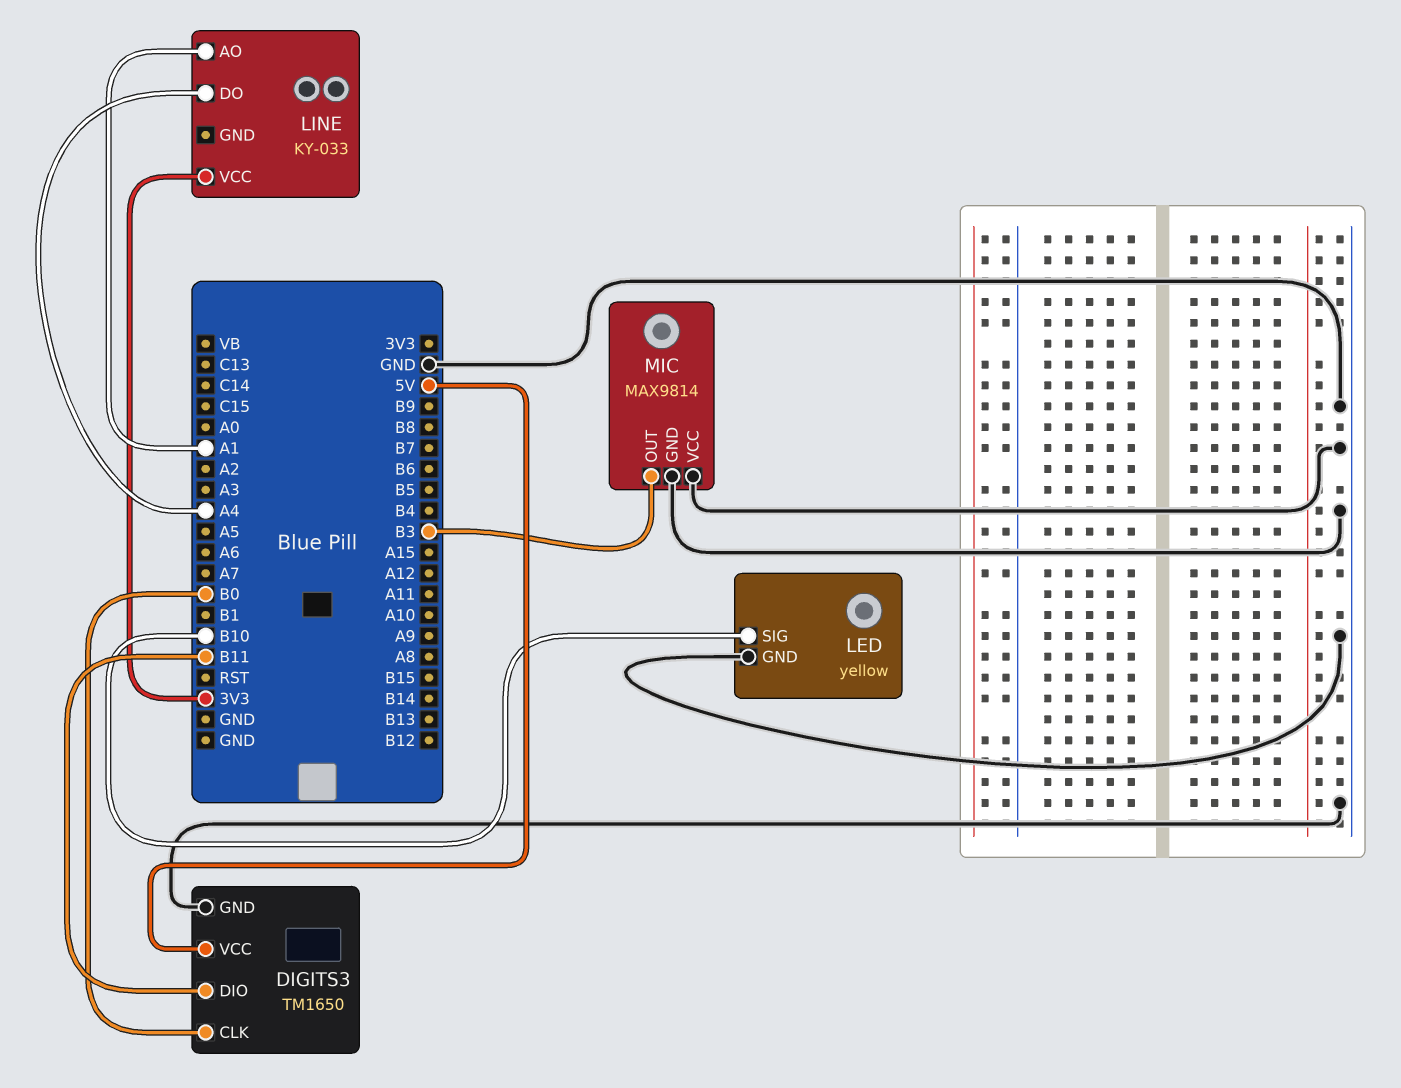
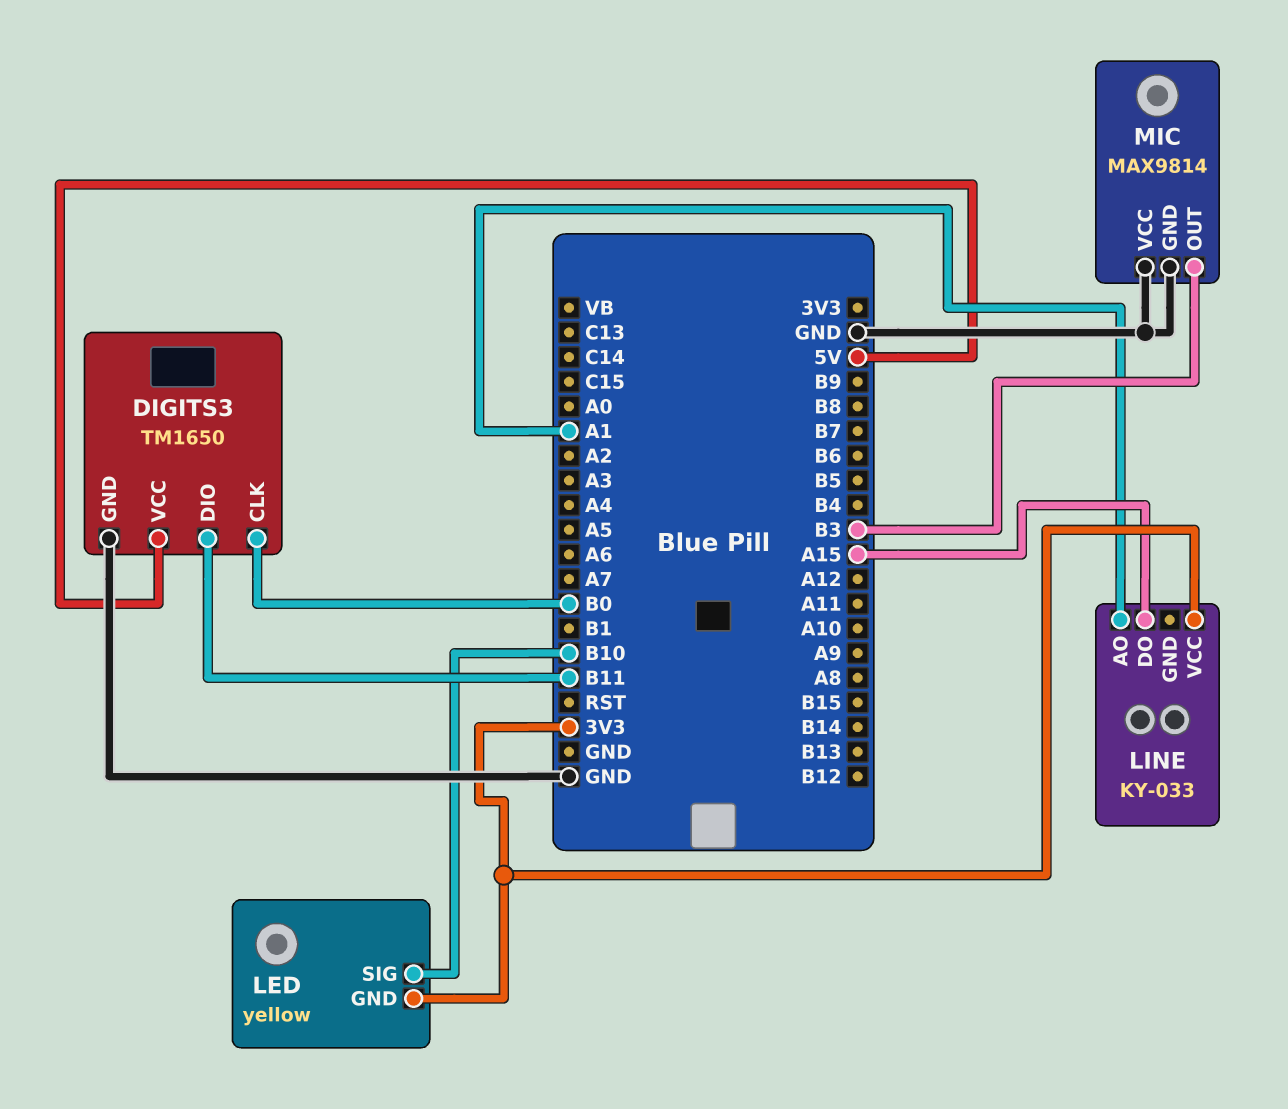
LED pin GND: GND -> 3V3
LINE pin DO: A4 -> A15

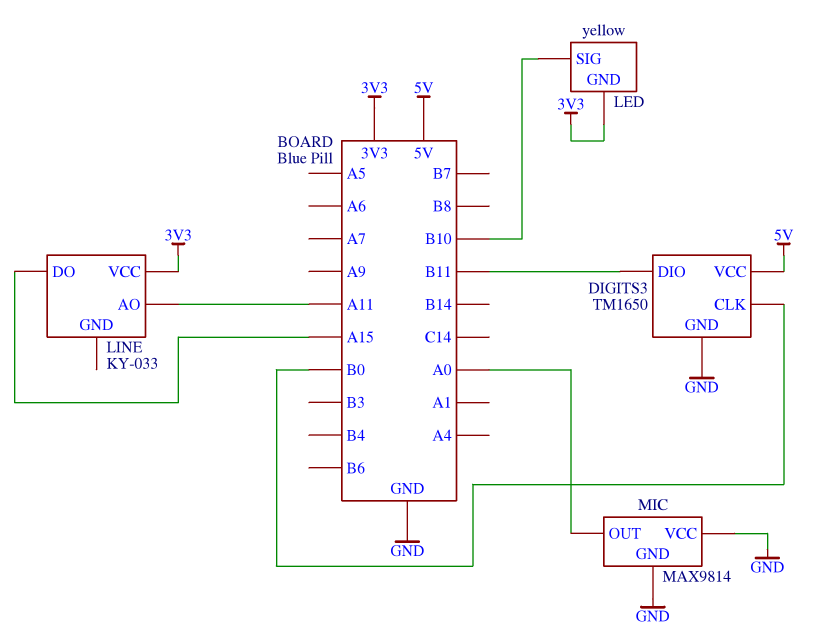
LINE pin AO: A1 -> A11
MIC pin OUT: B3 -> A0

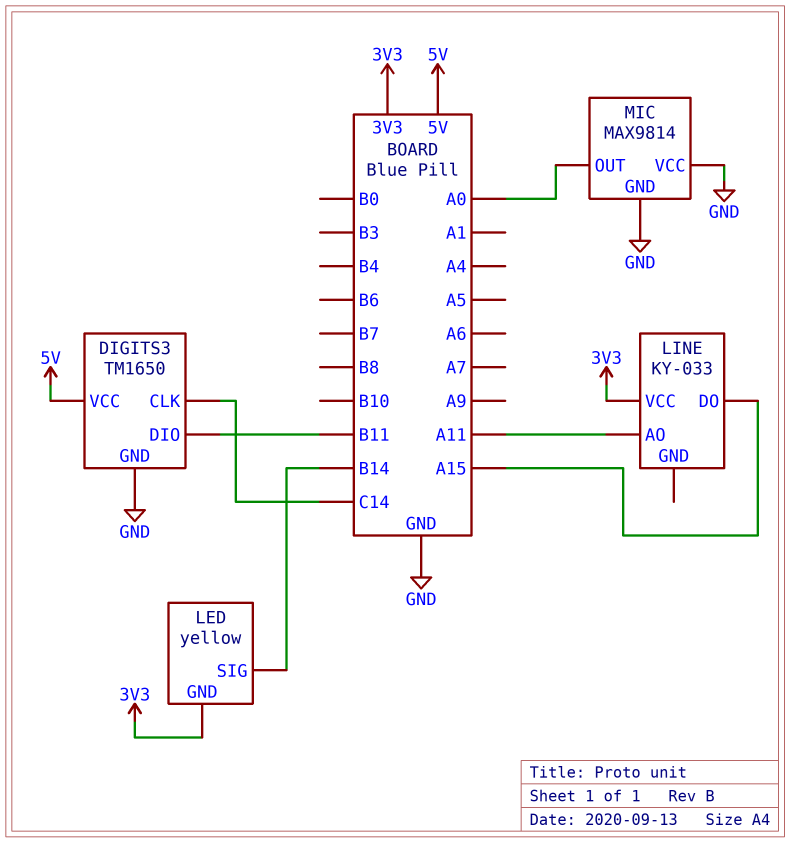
DIGITS3 pin CLK: B0 -> C14
LED pin SIG: B10 -> B14

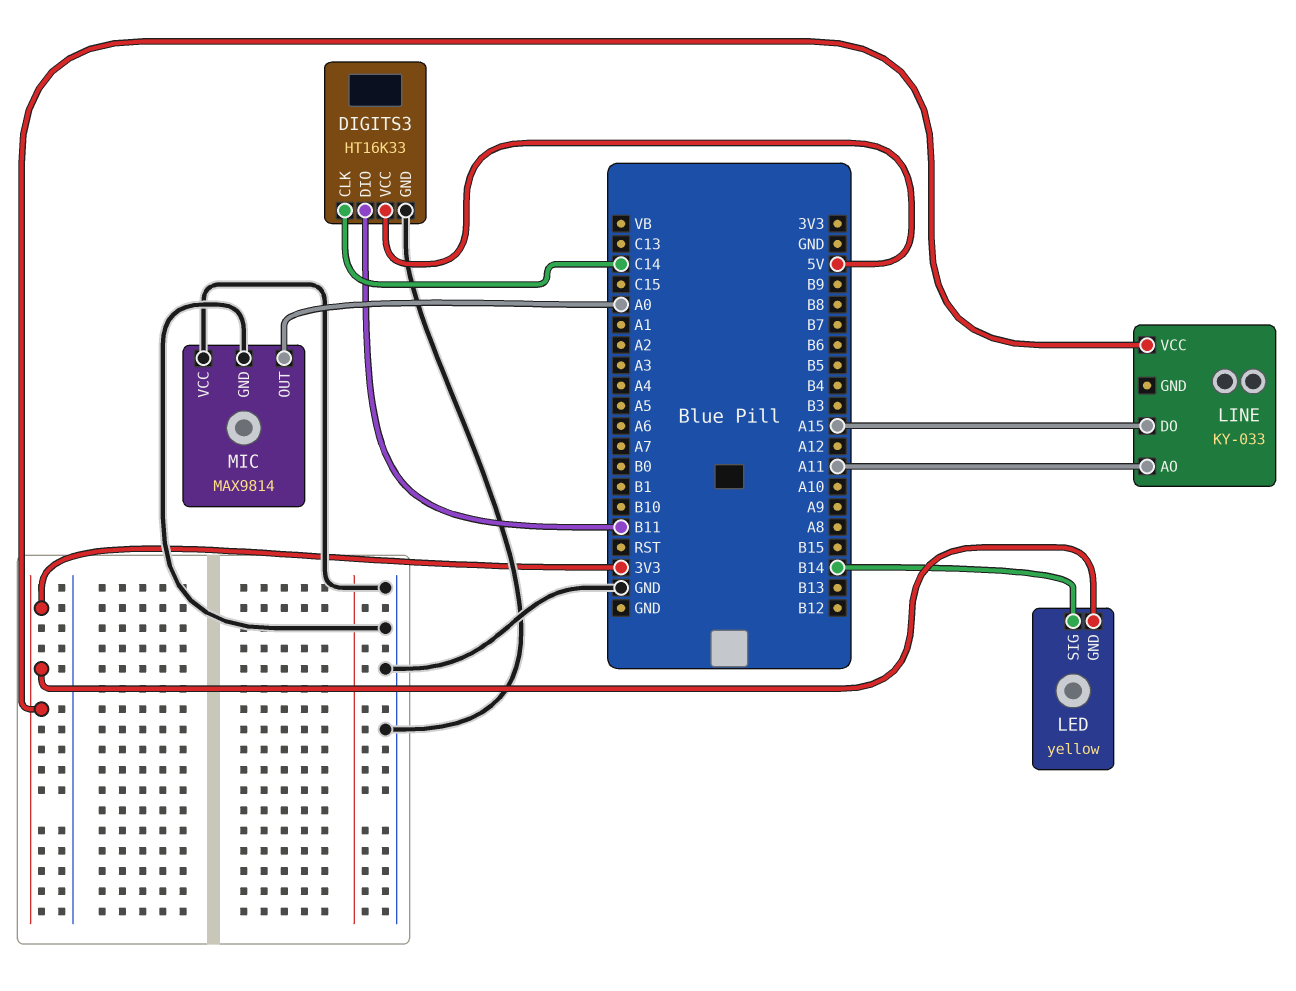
DIGITS3: TM1650 -> HT16K33

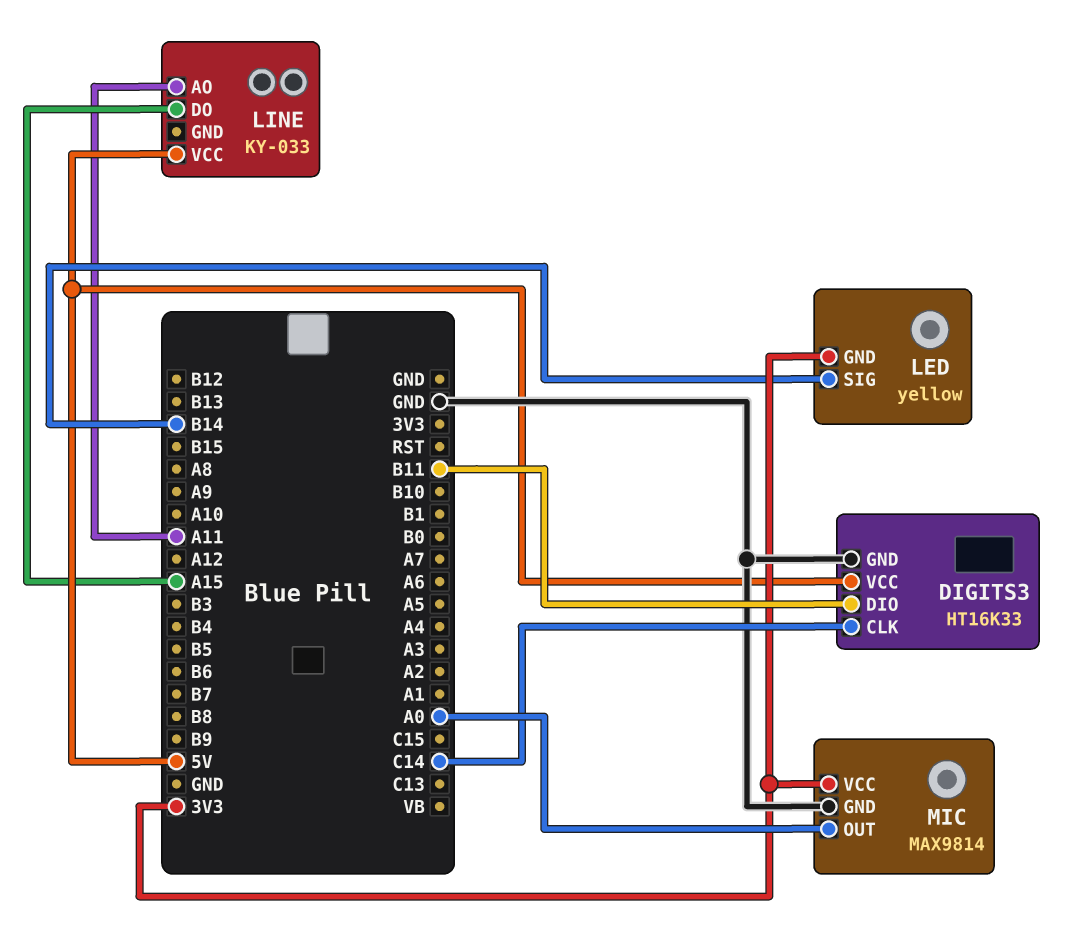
LINE pin VCC: 3V3 -> 5V
MIC pin VCC: GND -> 3V3

